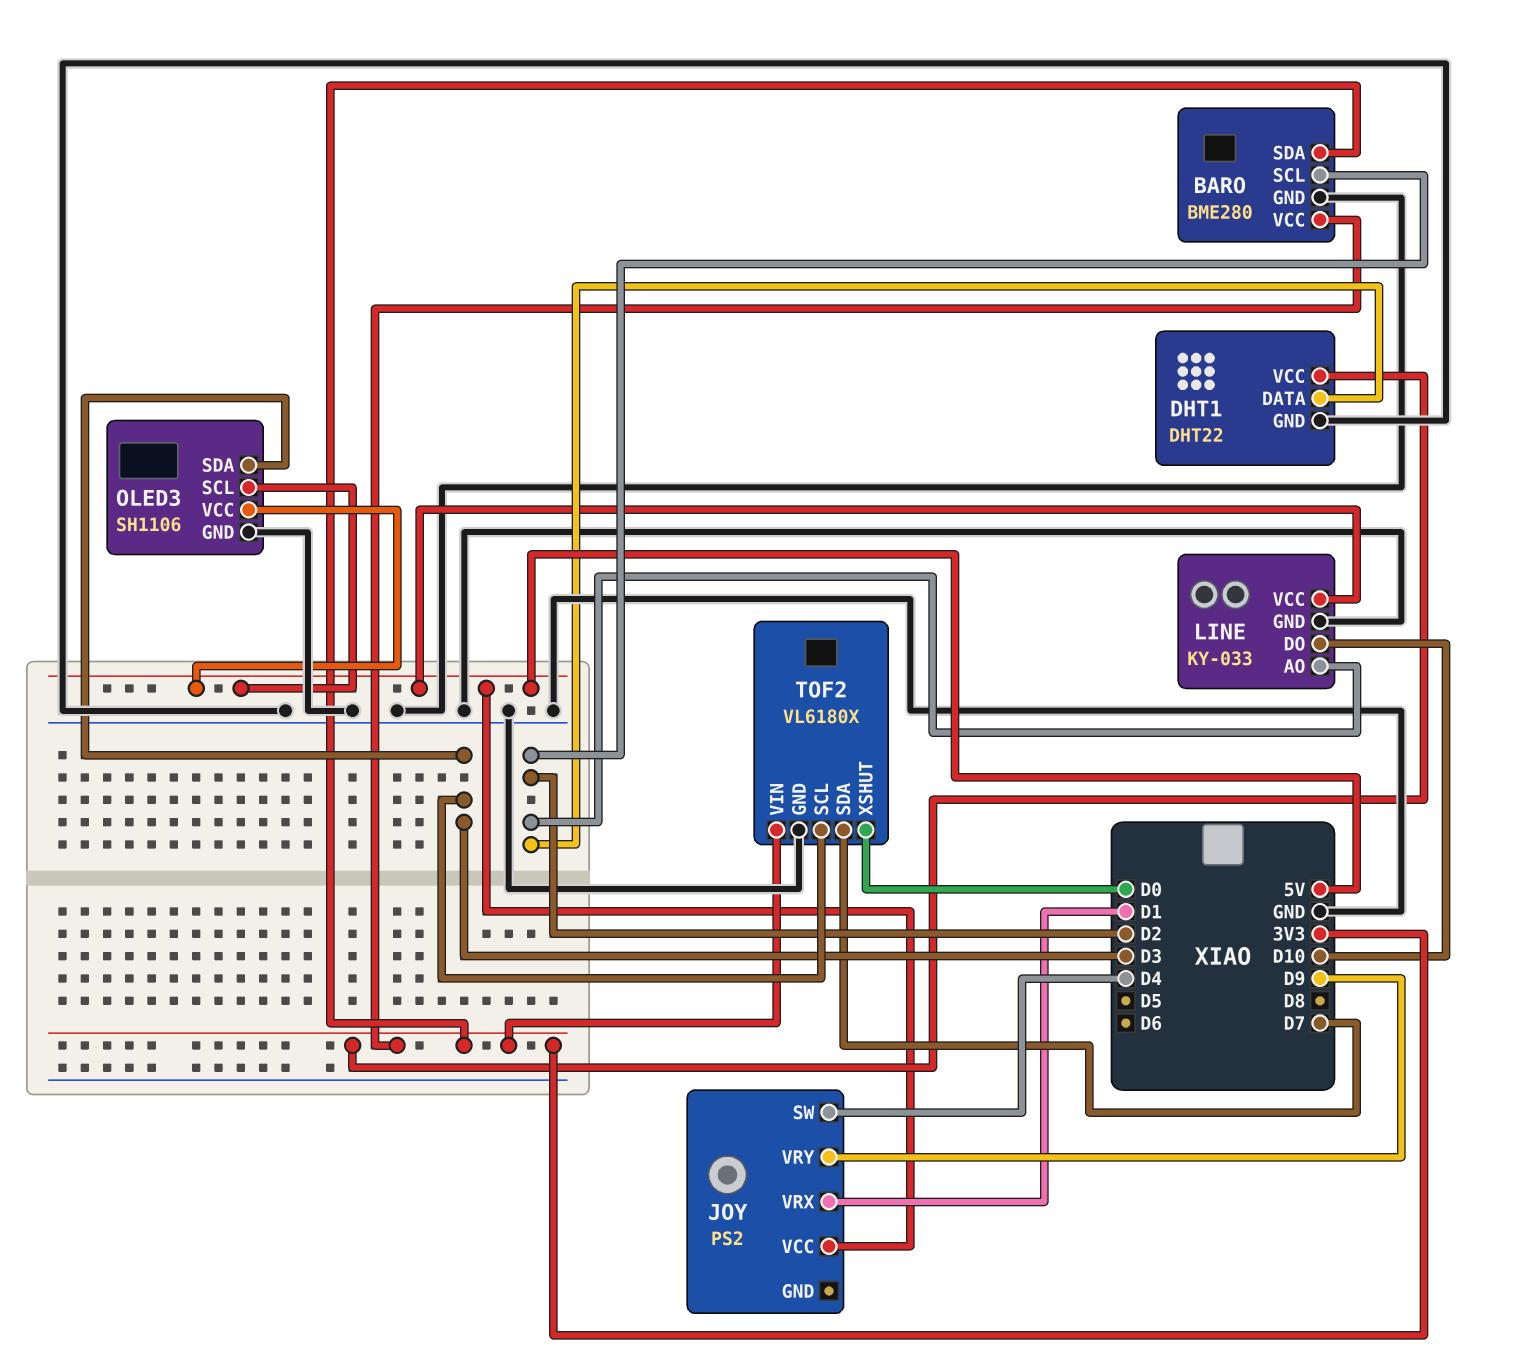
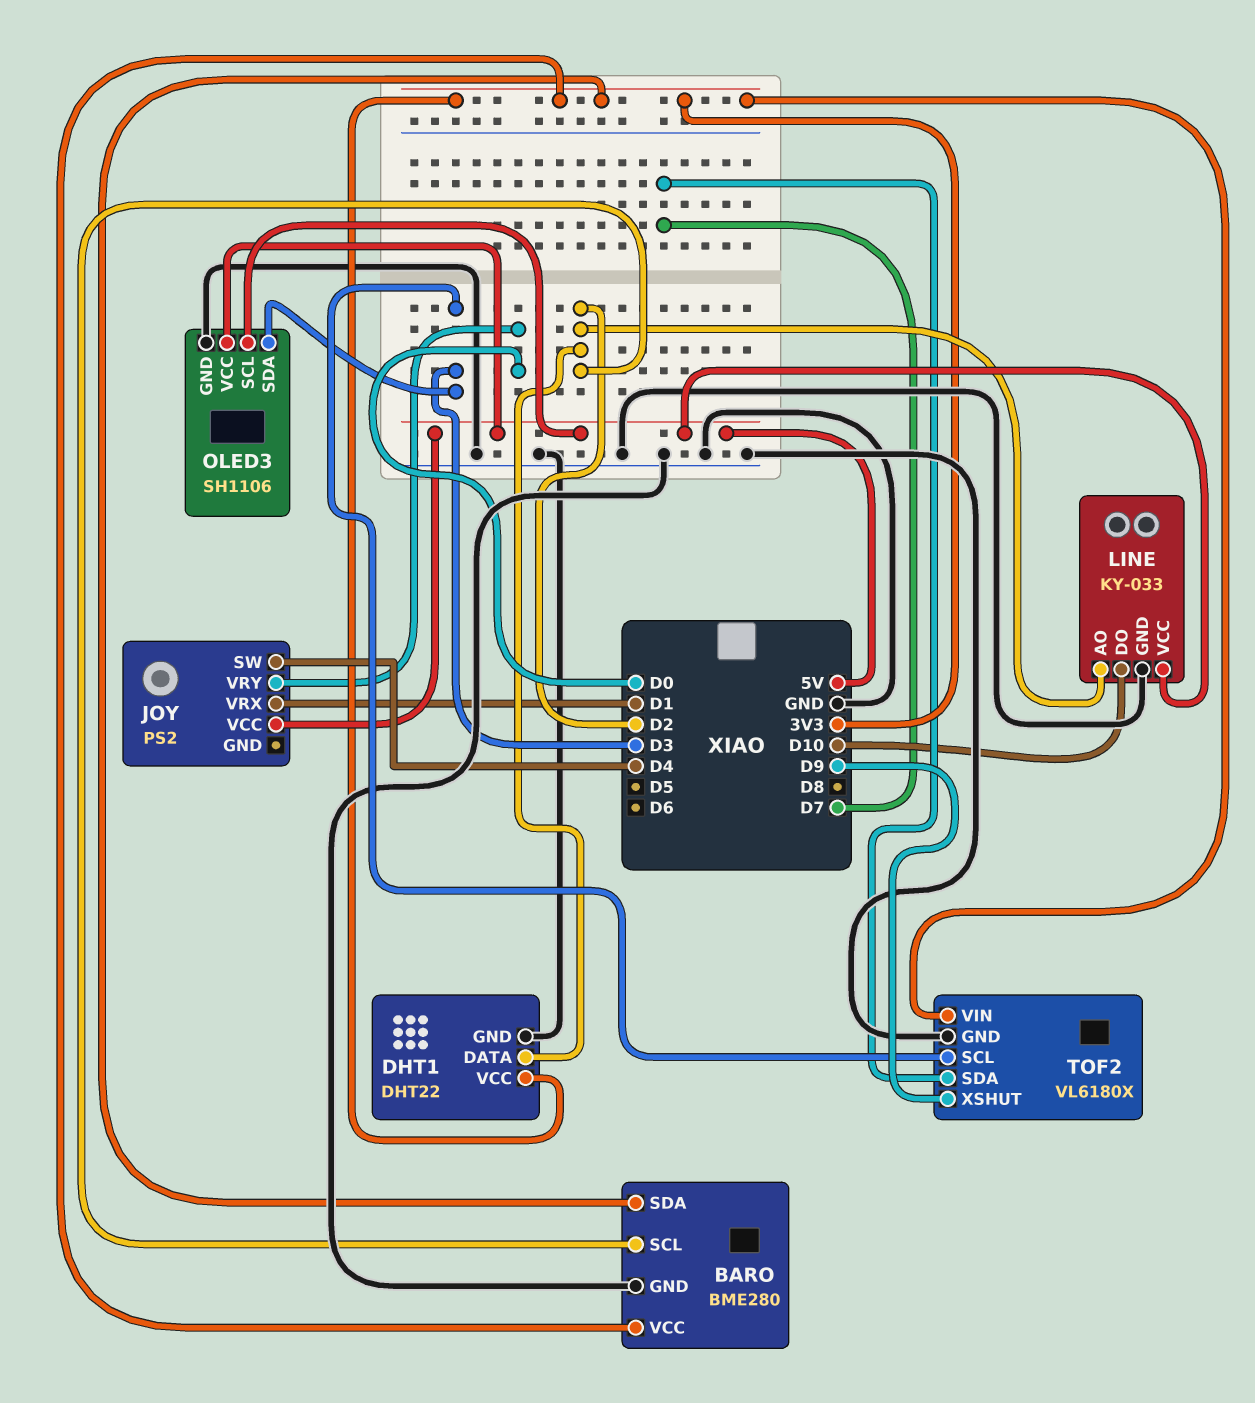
JOY pin VRY: D9 -> D0
TOF2 pin XSHUT: D0 -> D9

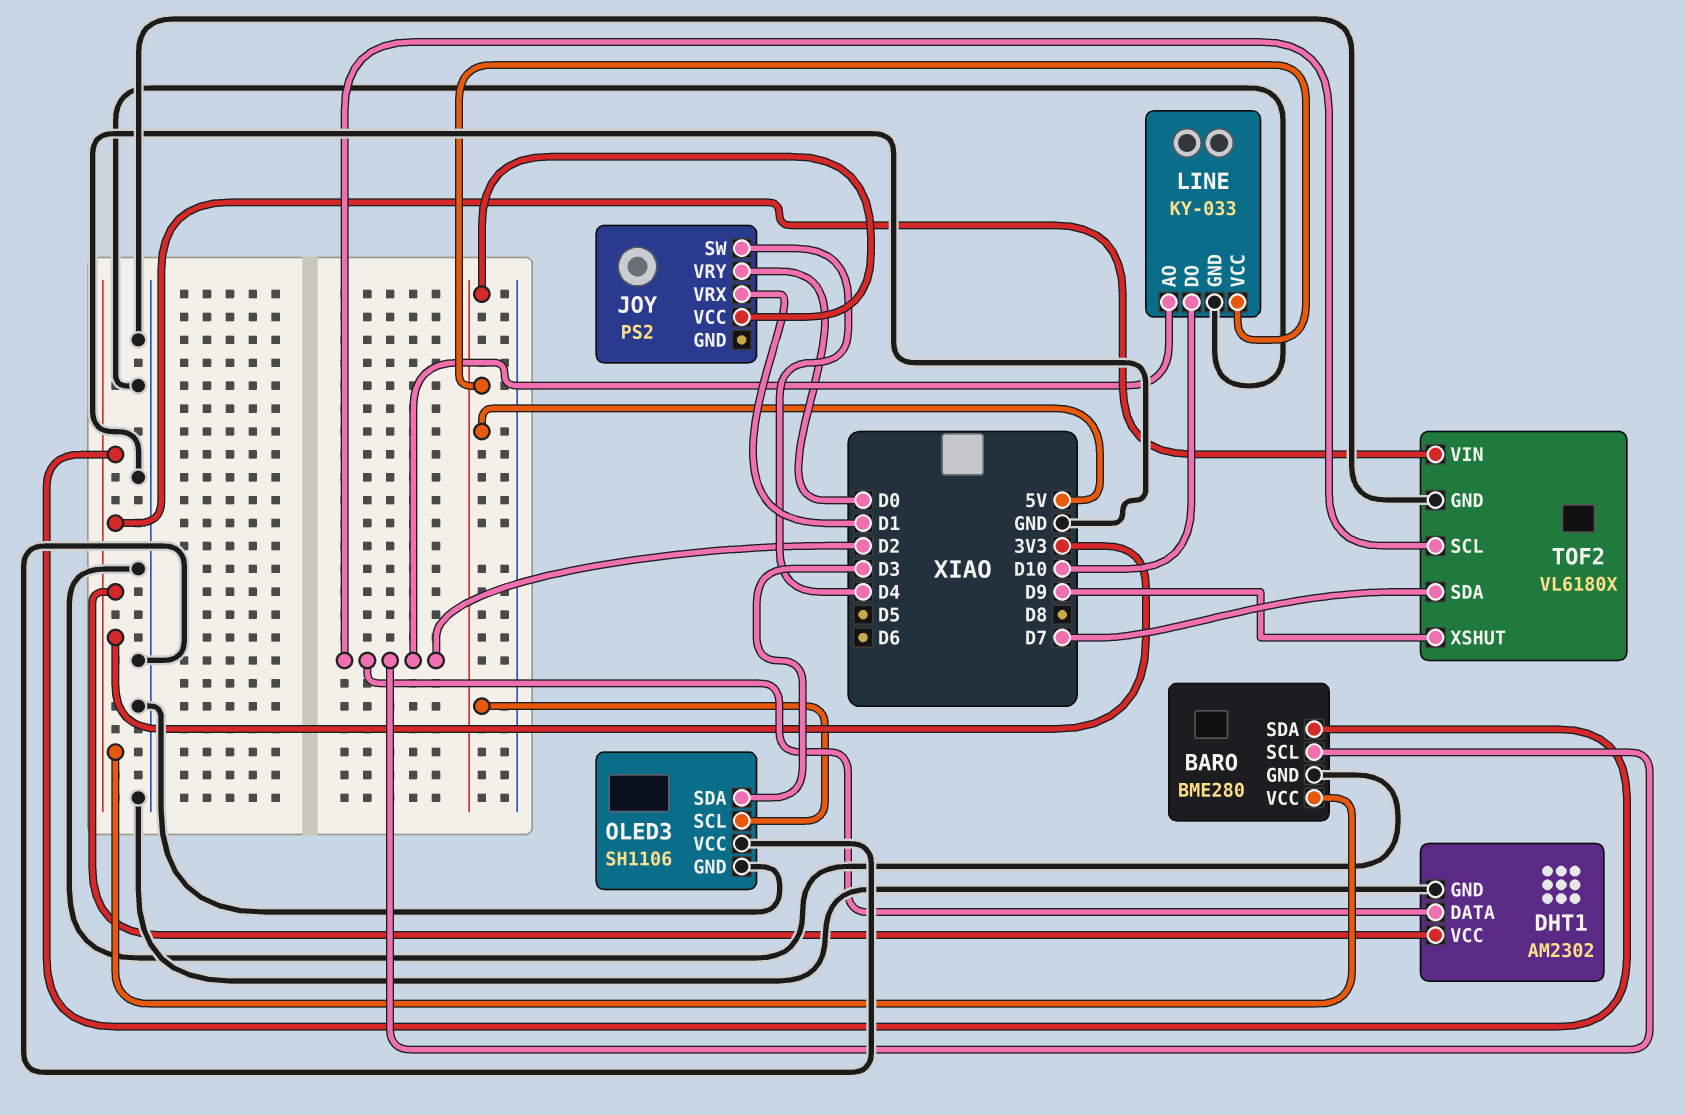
DHT1: DHT22 -> AM2302
OLED3 pin VCC: 5V -> GND
TOF2 pin SCL: D3 -> D2

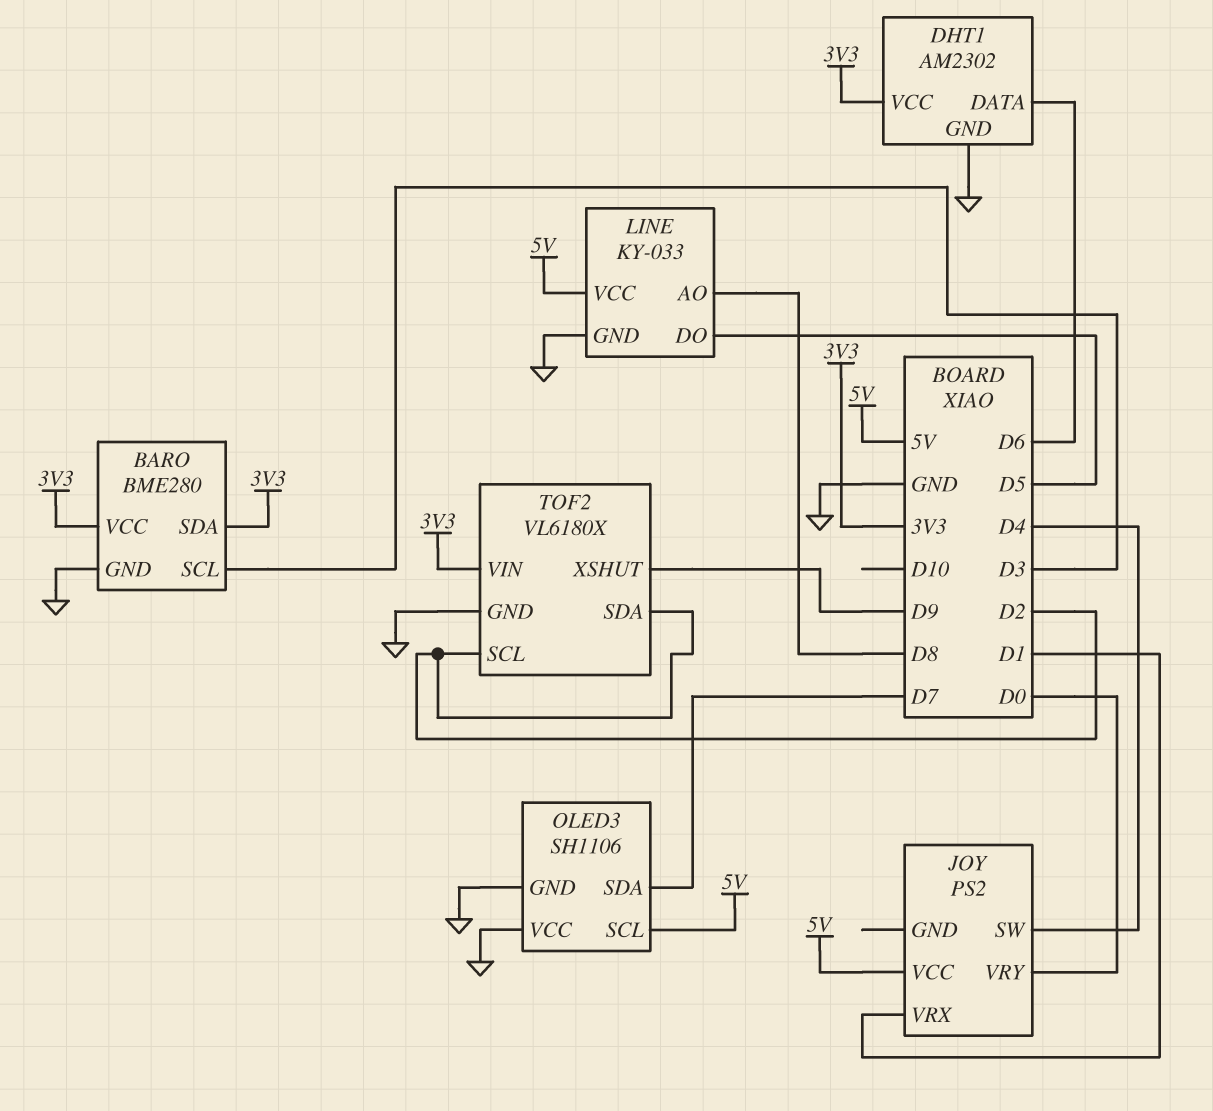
BARO pin SCL: D2 -> D3
DHT1 pin DATA: D2 -> D6
LINE pin AO: D2 -> D8
LINE pin DO: D10 -> D5
OLED3 pin SDA: D3 -> D7
TOF2 pin SDA: D7 -> D2

